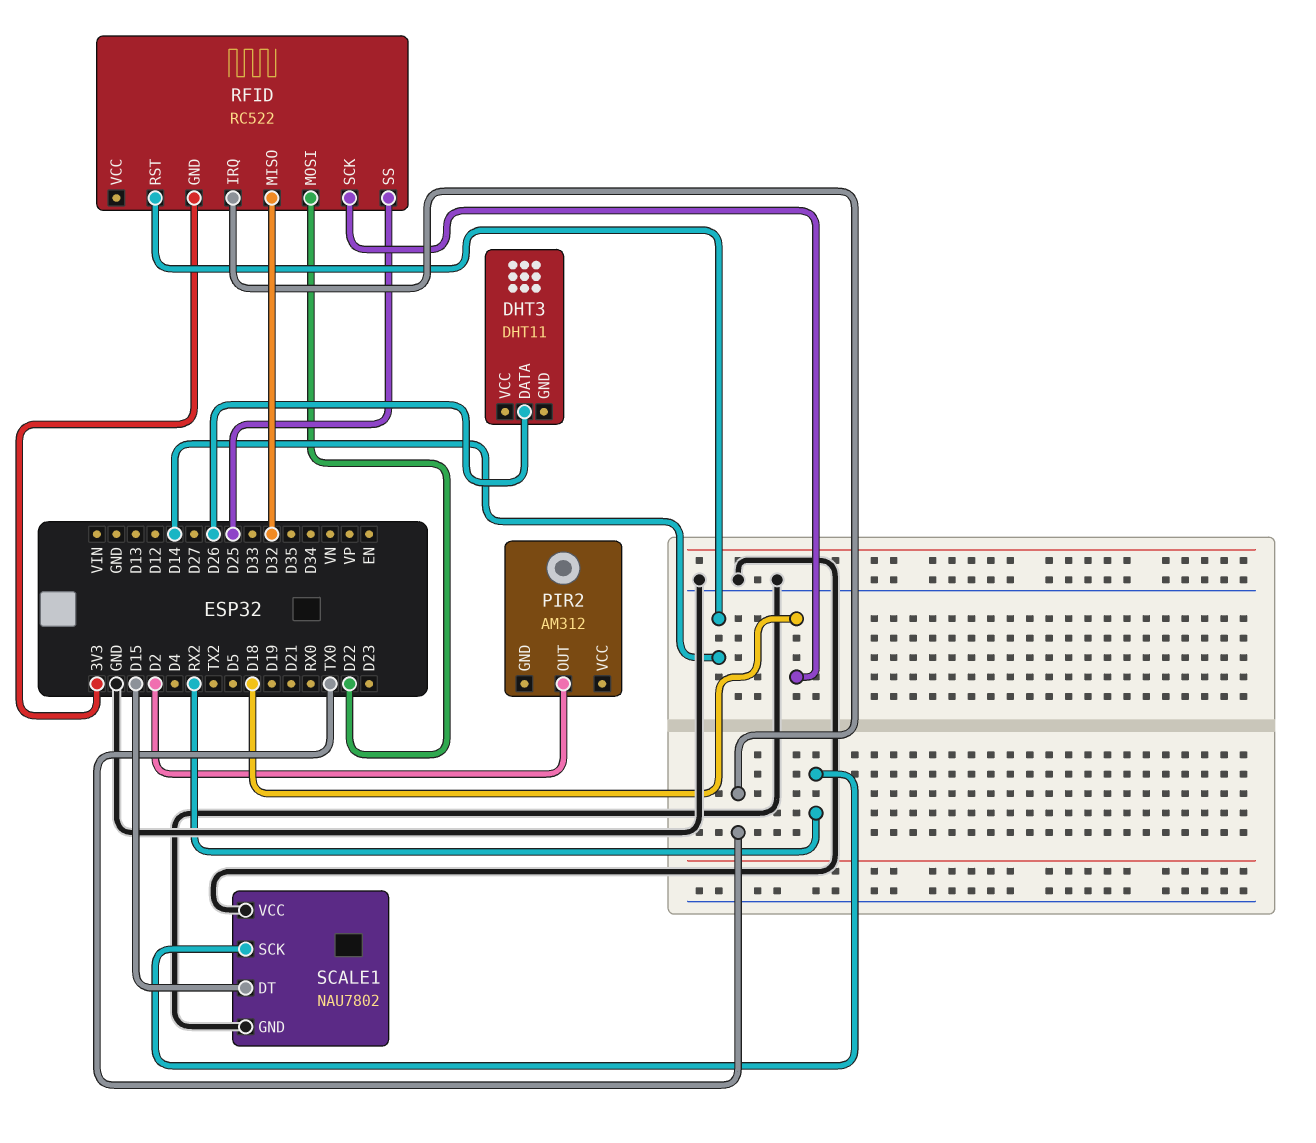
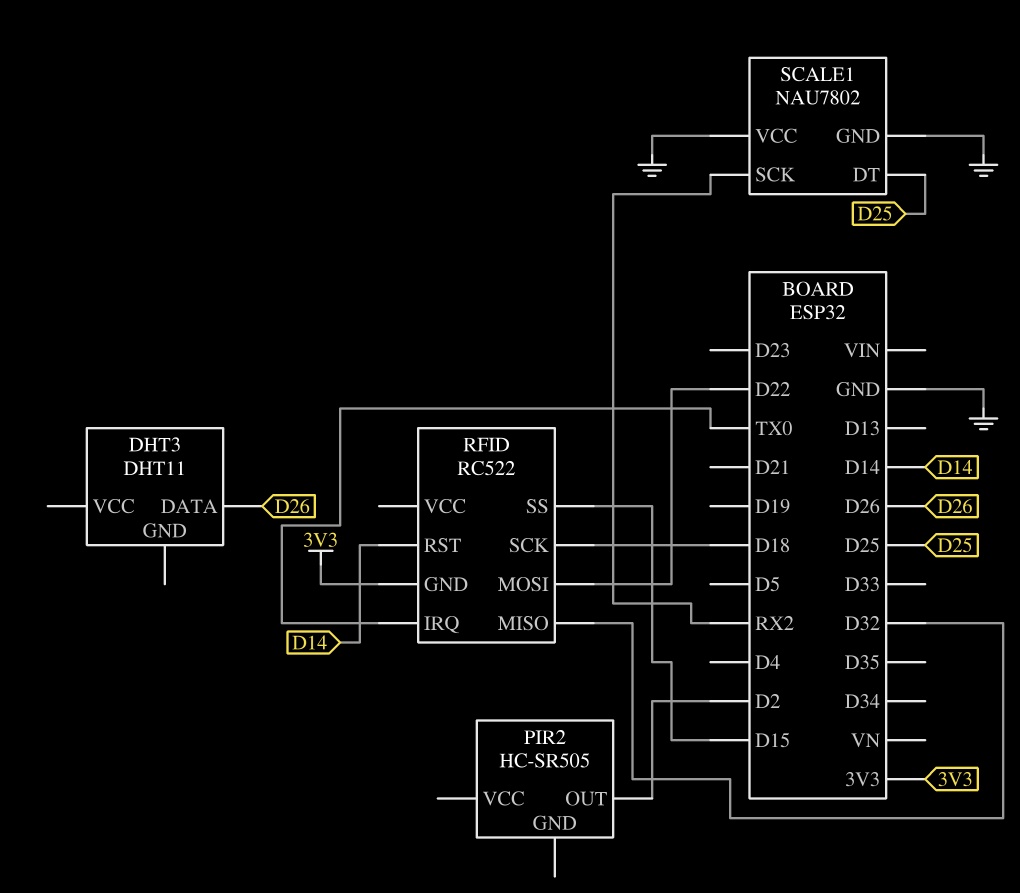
PIR2: AM312 -> HC-SR505
RFID pin SS: D25 -> D15
SCALE1 pin DT: D15 -> D25

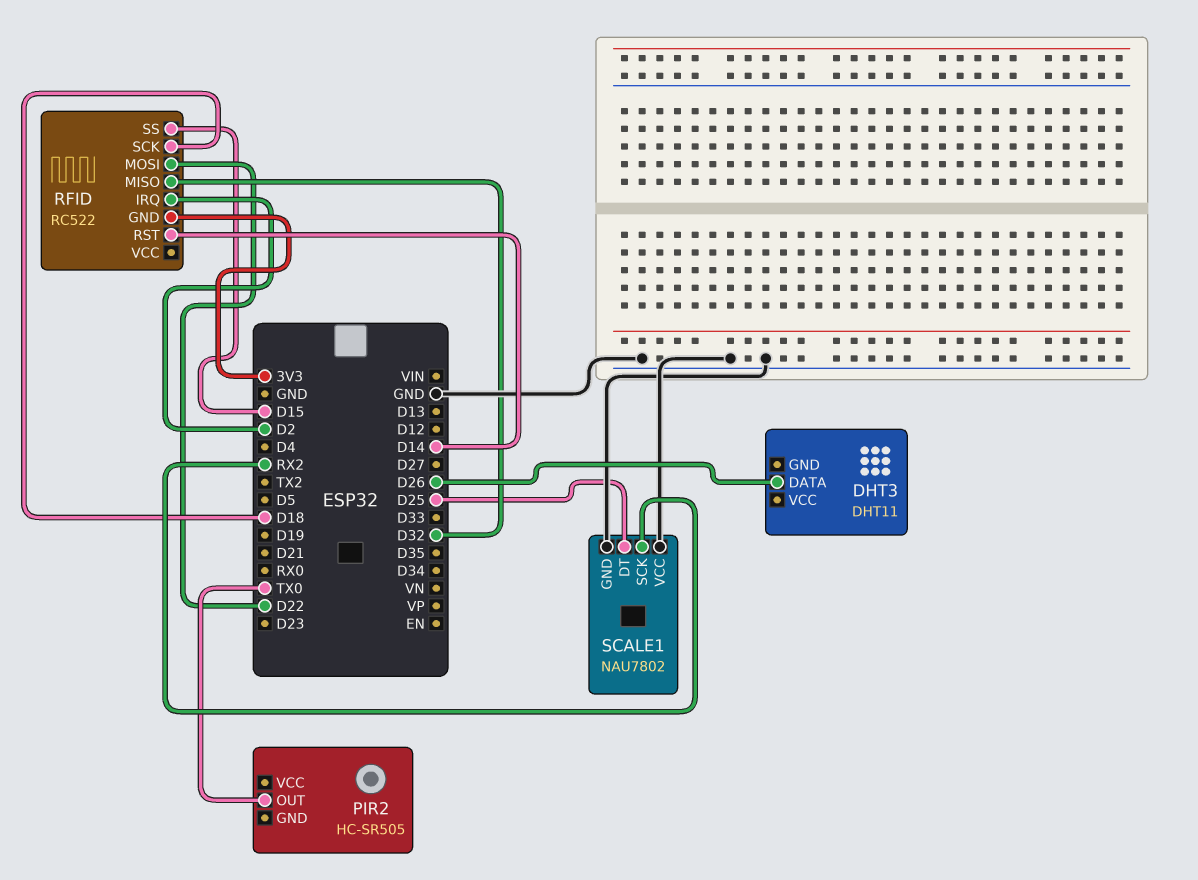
PIR2 pin OUT: D2 -> TX0
RFID pin IRQ: TX0 -> D2

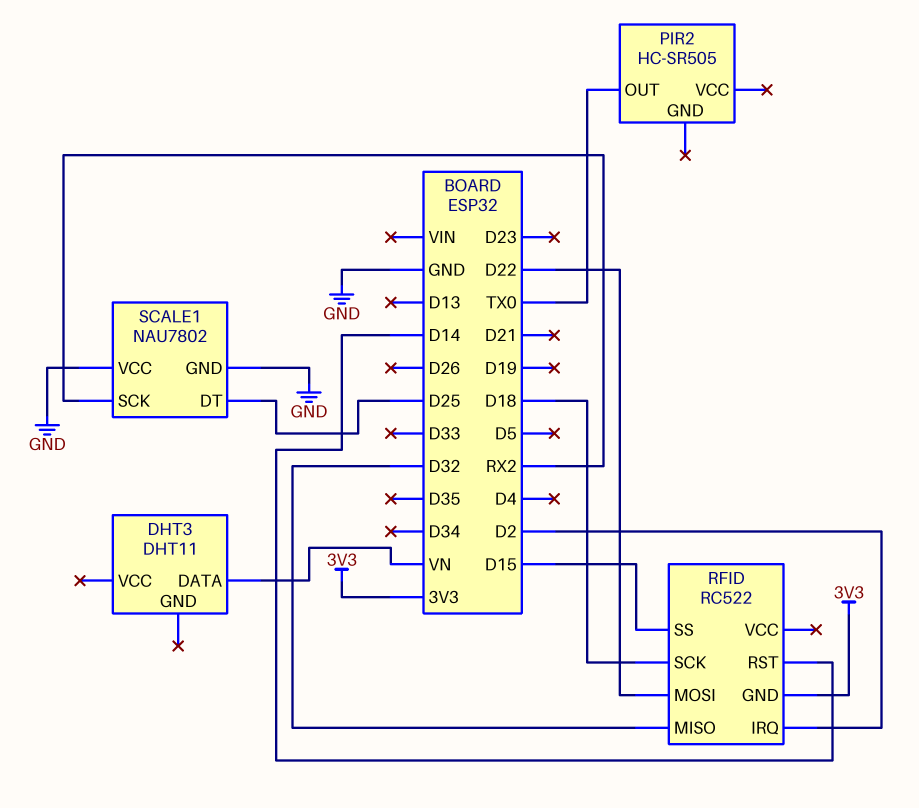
DHT3 pin DATA: D26 -> VN

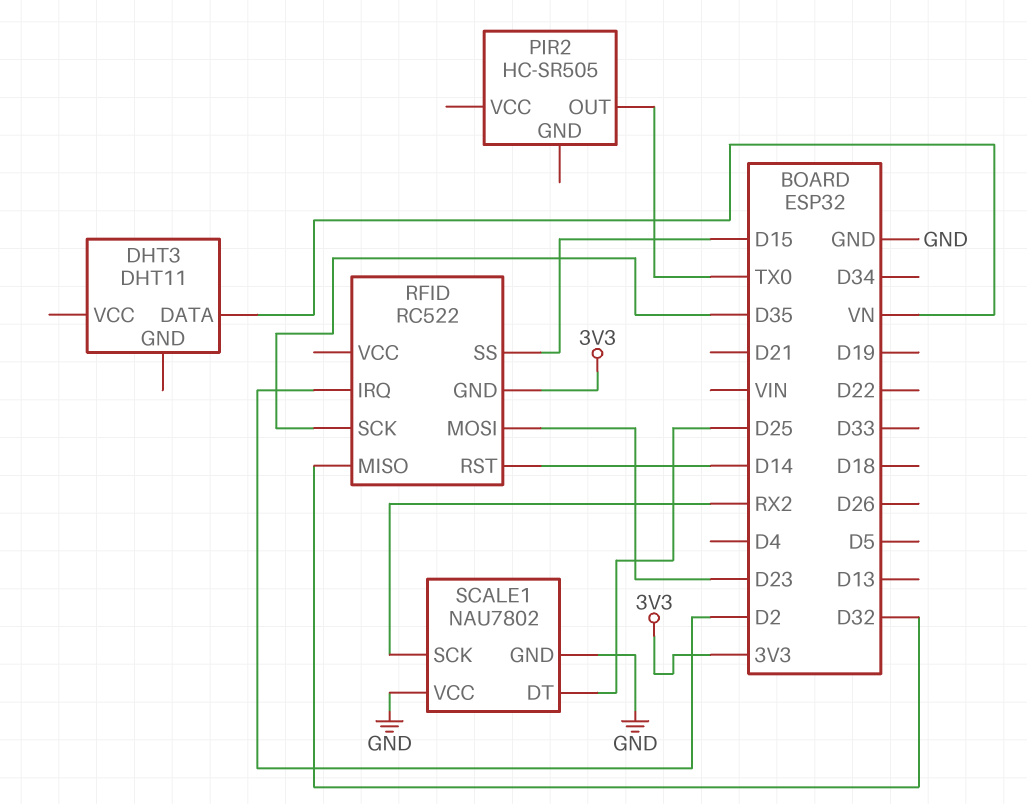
RFID pin MOSI: D22 -> D23
RFID pin SCK: D18 -> D35

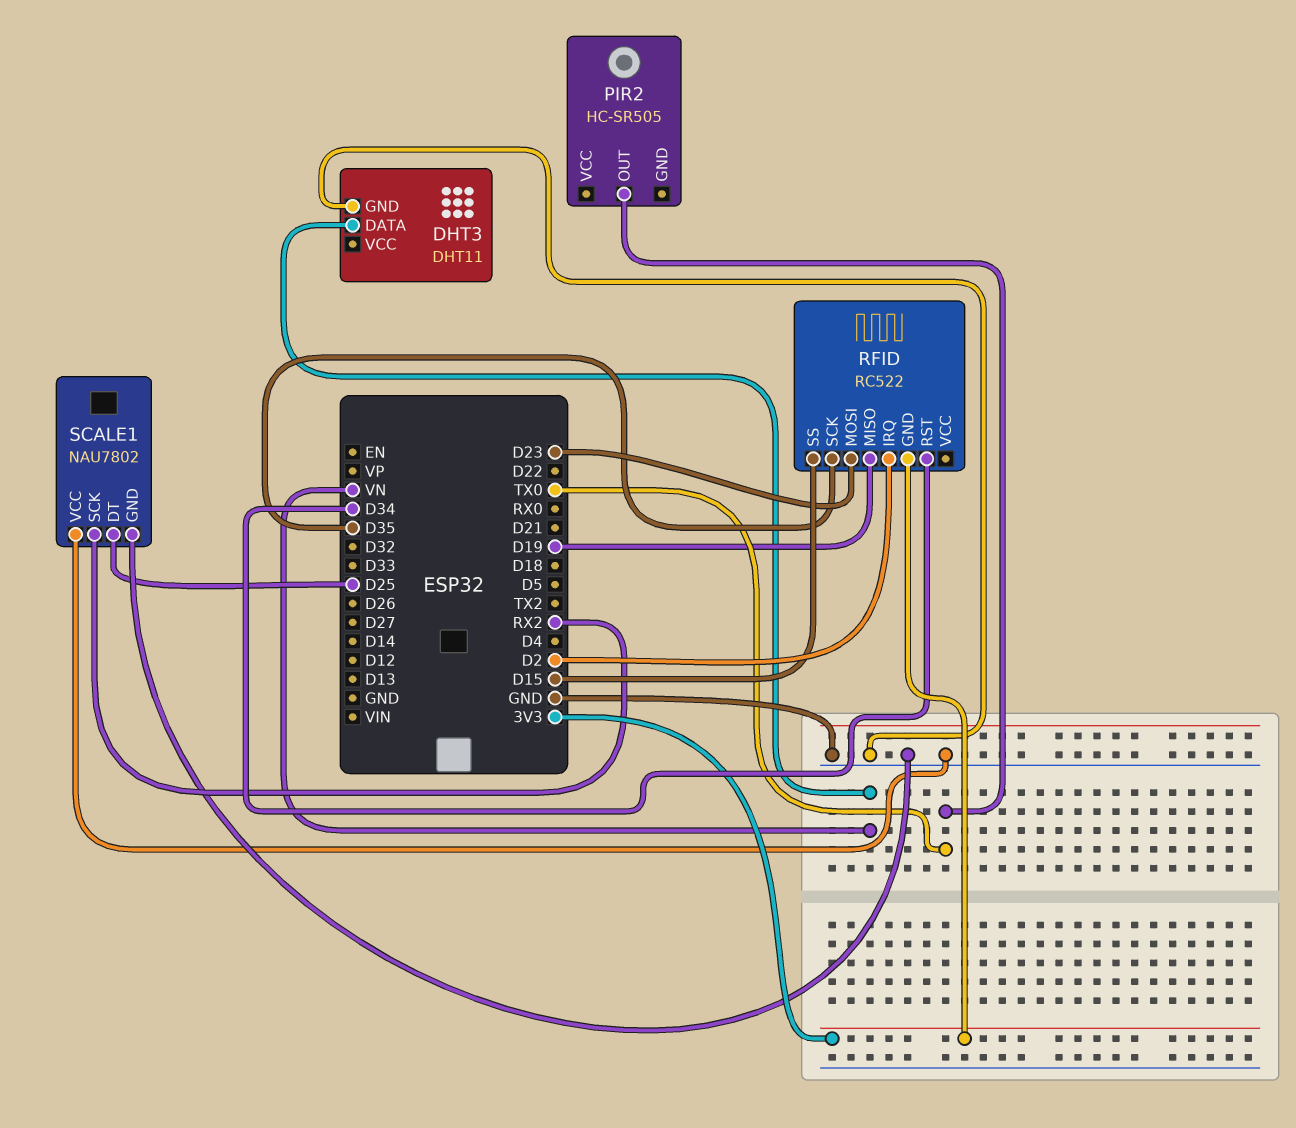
DHT3 pin GND: none -> GND
RFID pin MISO: D32 -> D19
RFID pin RST: D14 -> D34

